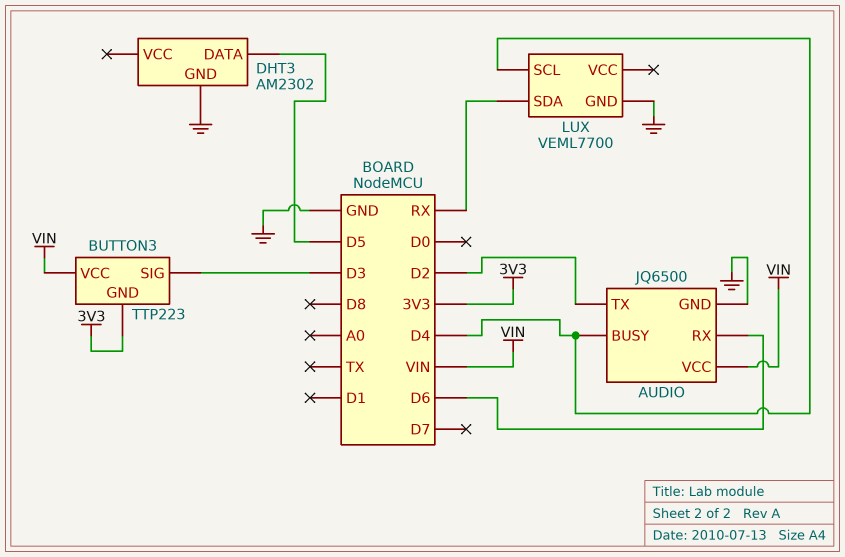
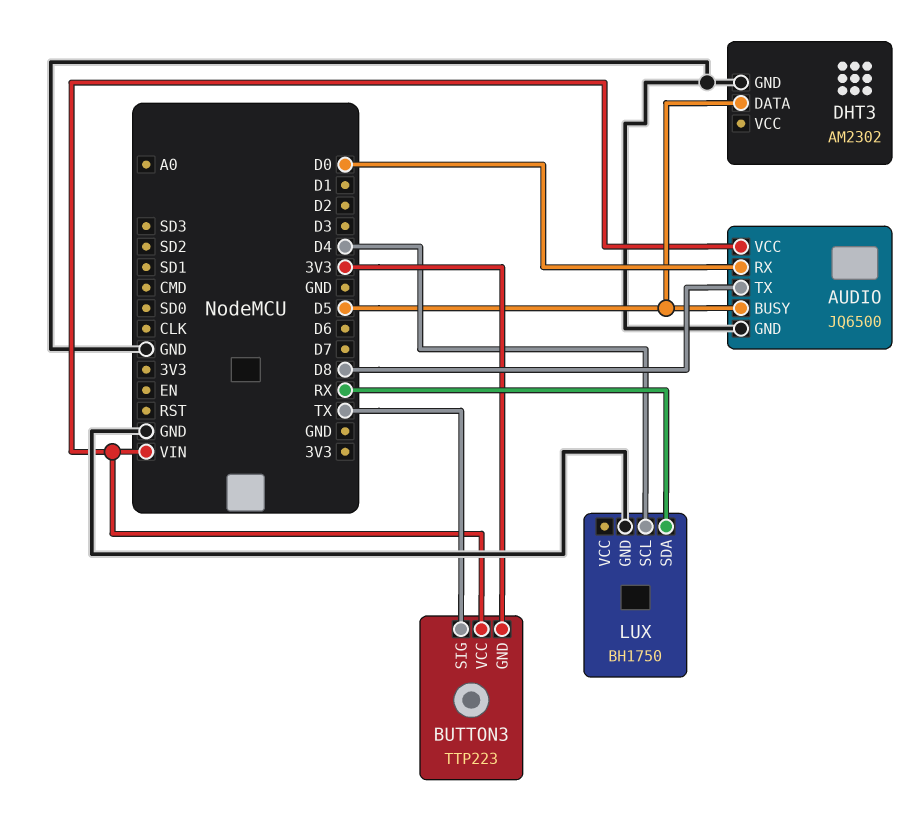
AUDIO pin BUSY: D4 -> D5
AUDIO pin RX: D6 -> D0
AUDIO pin TX: D2 -> D8
BUTTON3 pin SIG: D3 -> TX
LUX: VEML7700 -> BH1750

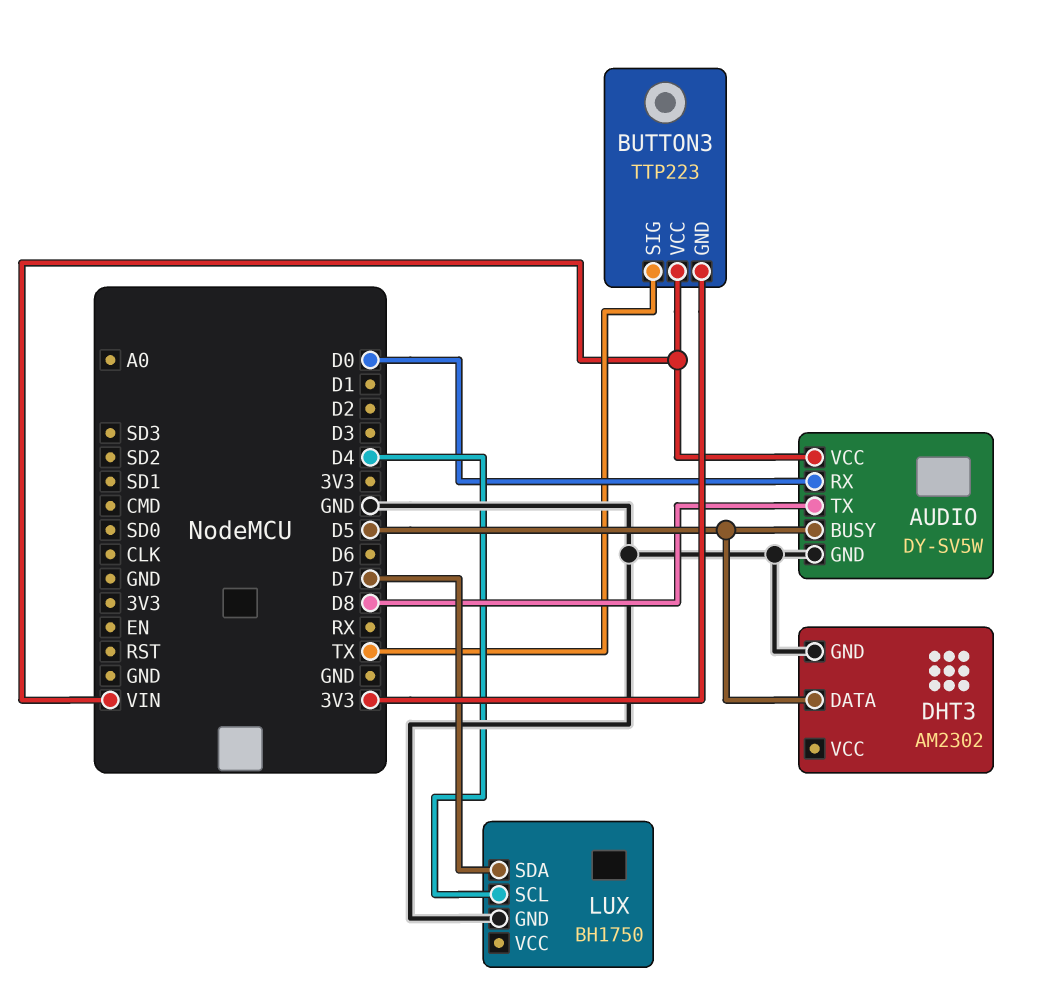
AUDIO: JQ6500 -> DY-SV5W
LUX pin SDA: RX -> D7

